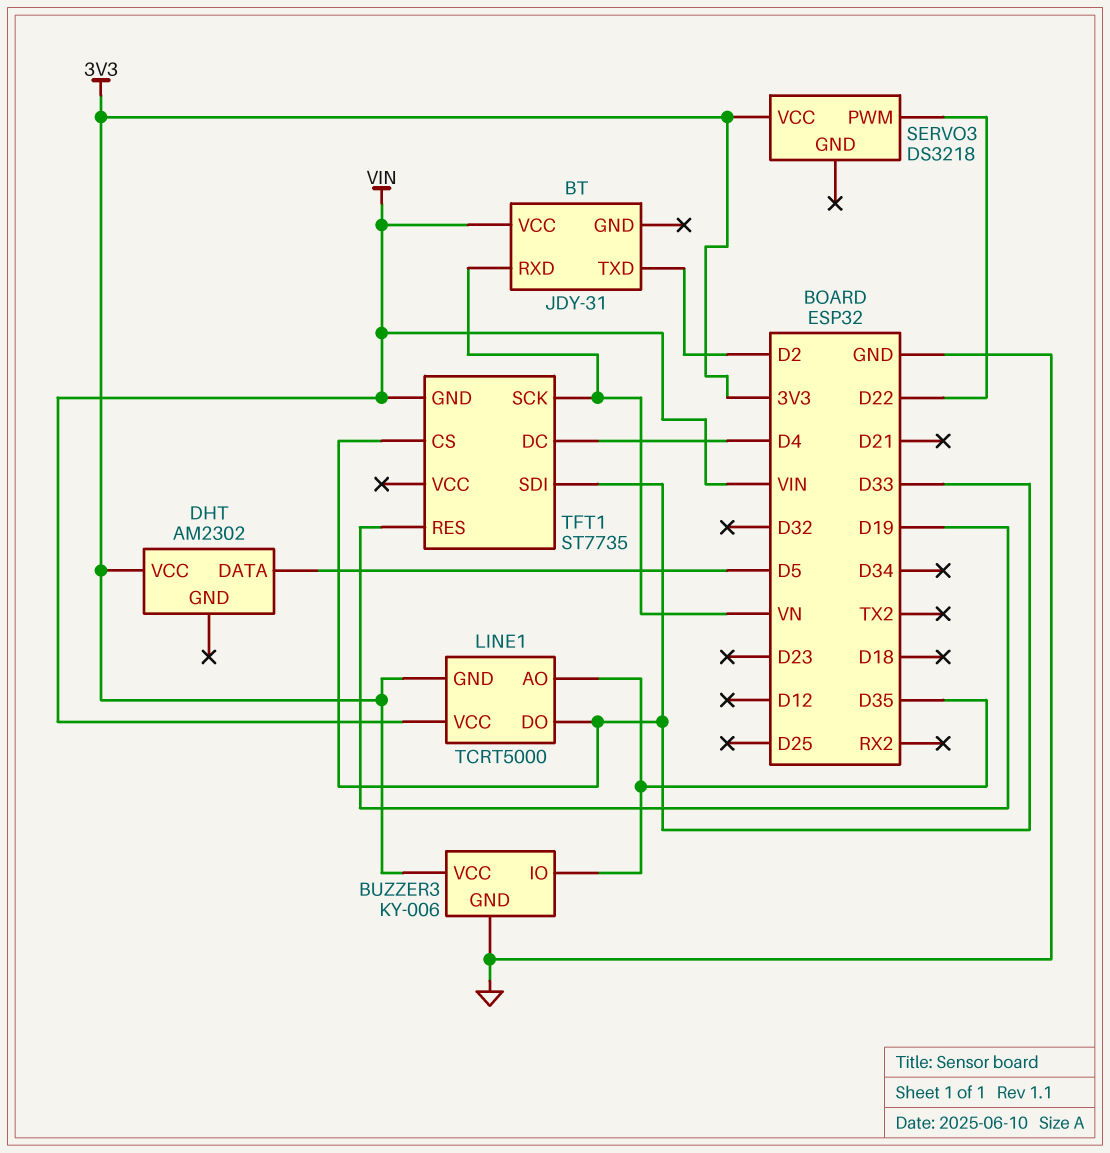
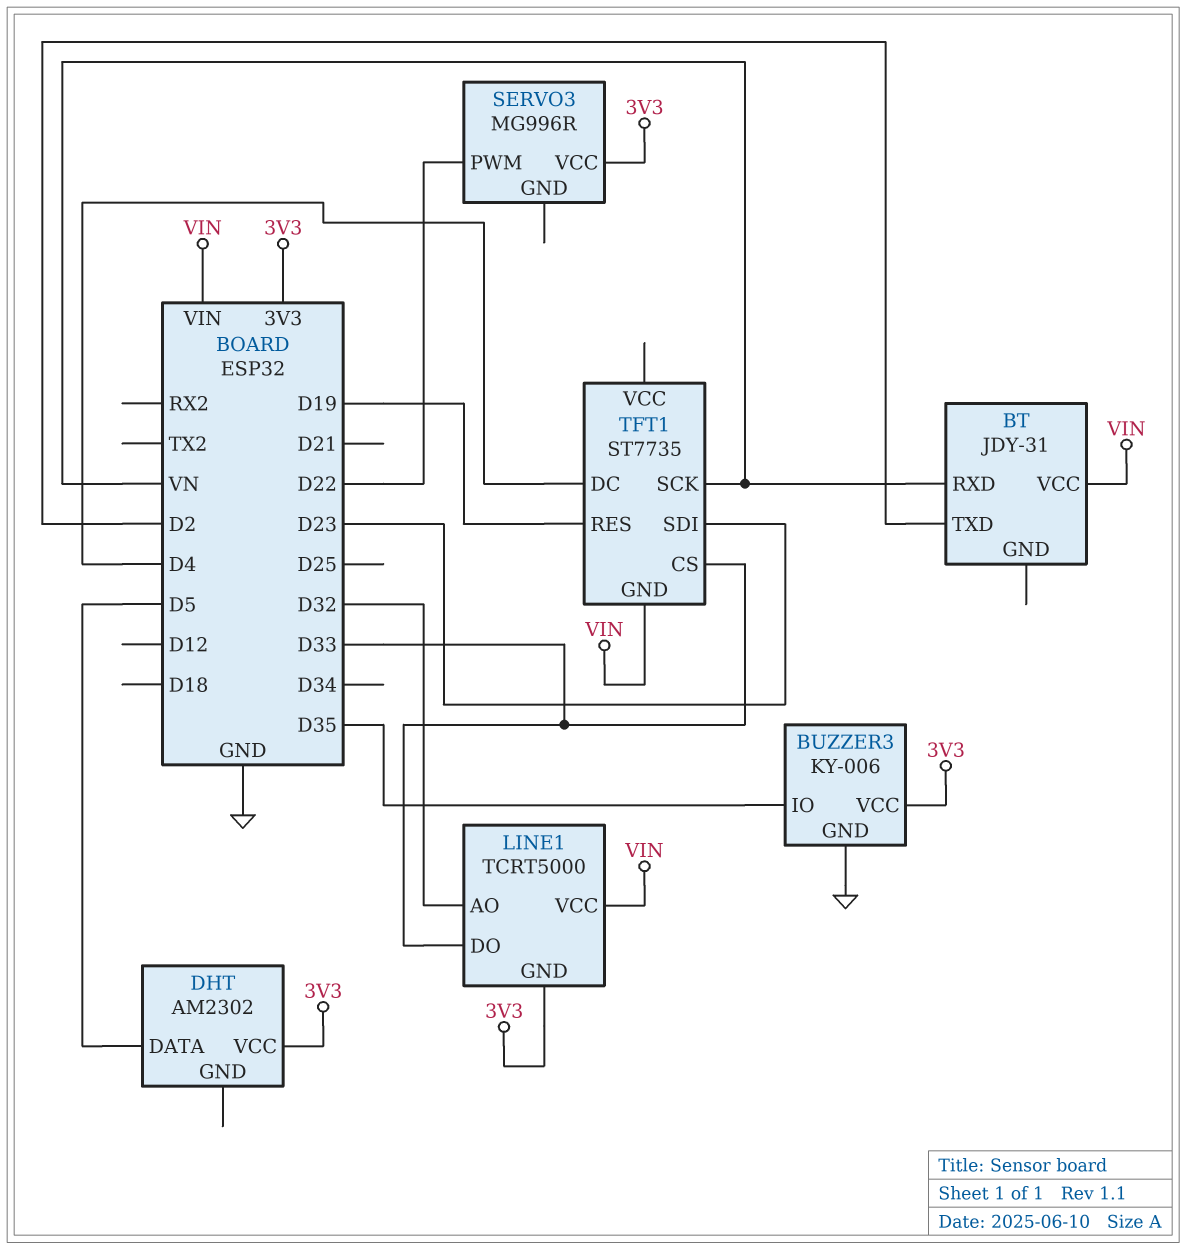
LINE1 pin AO: D35 -> D32
SERVO3: DS3218 -> MG996R
TFT1 pin SDI: D33 -> D23

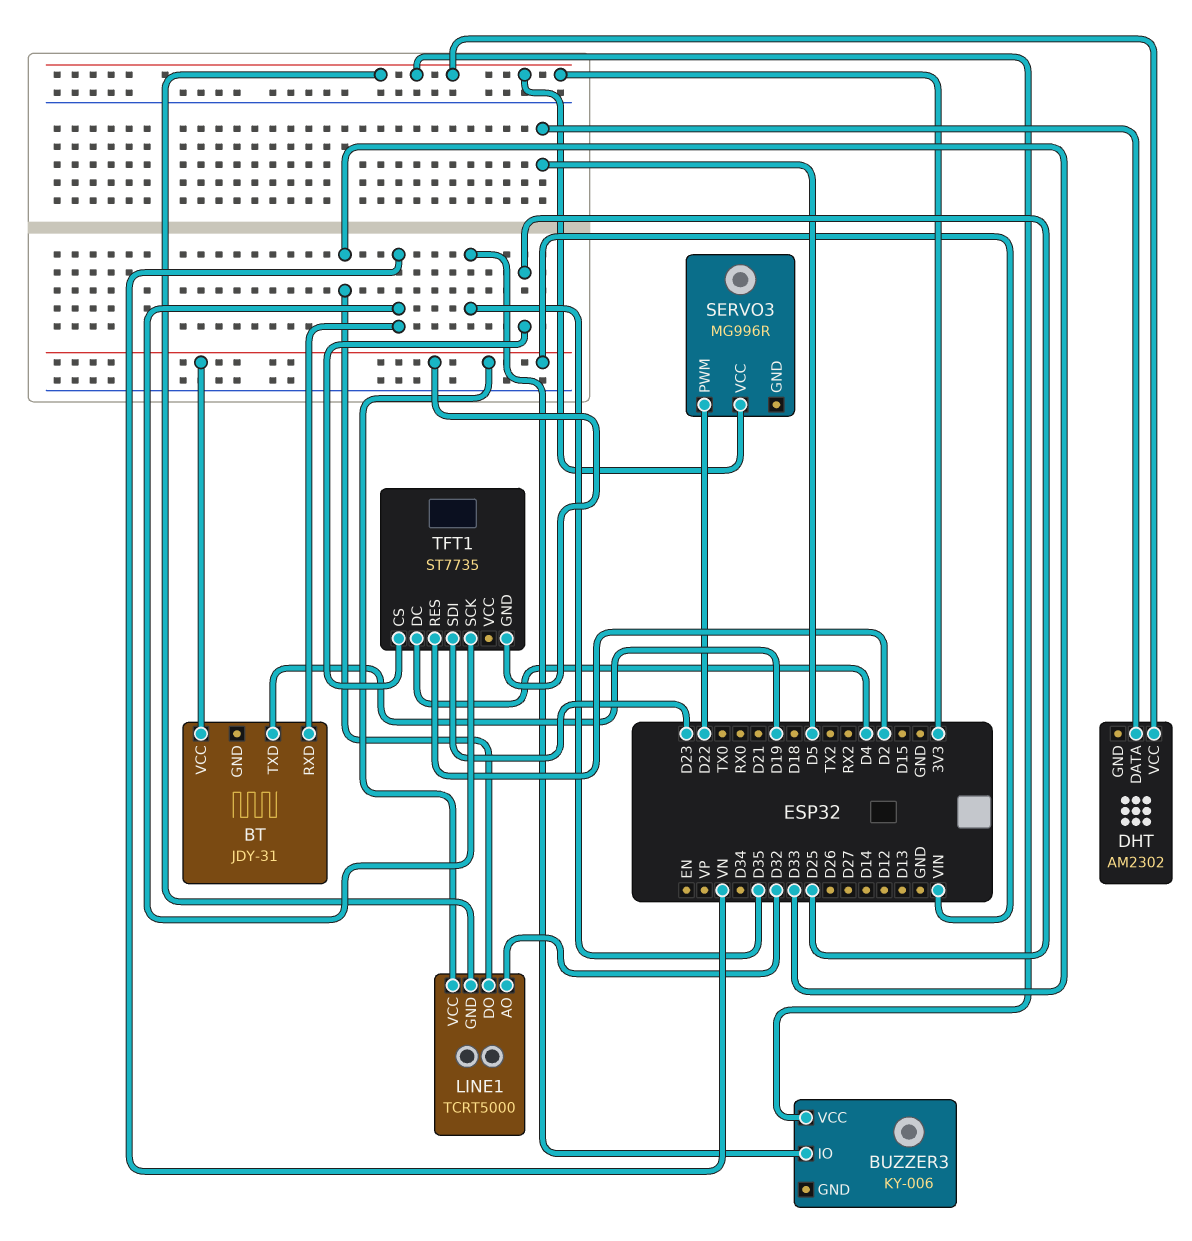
BT pin TXD: D2 -> D19
BUZZER3 pin GND: GND -> none
TFT1 pin CS: D33 -> D25
TFT1 pin RES: D19 -> D2

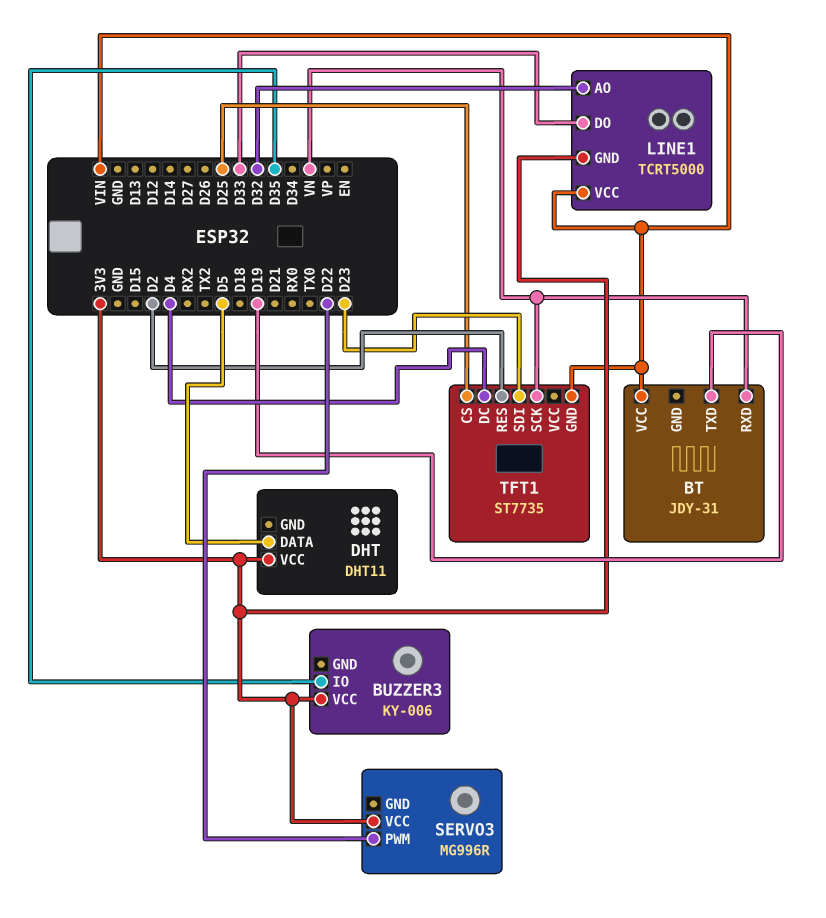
DHT: AM2302 -> DHT11

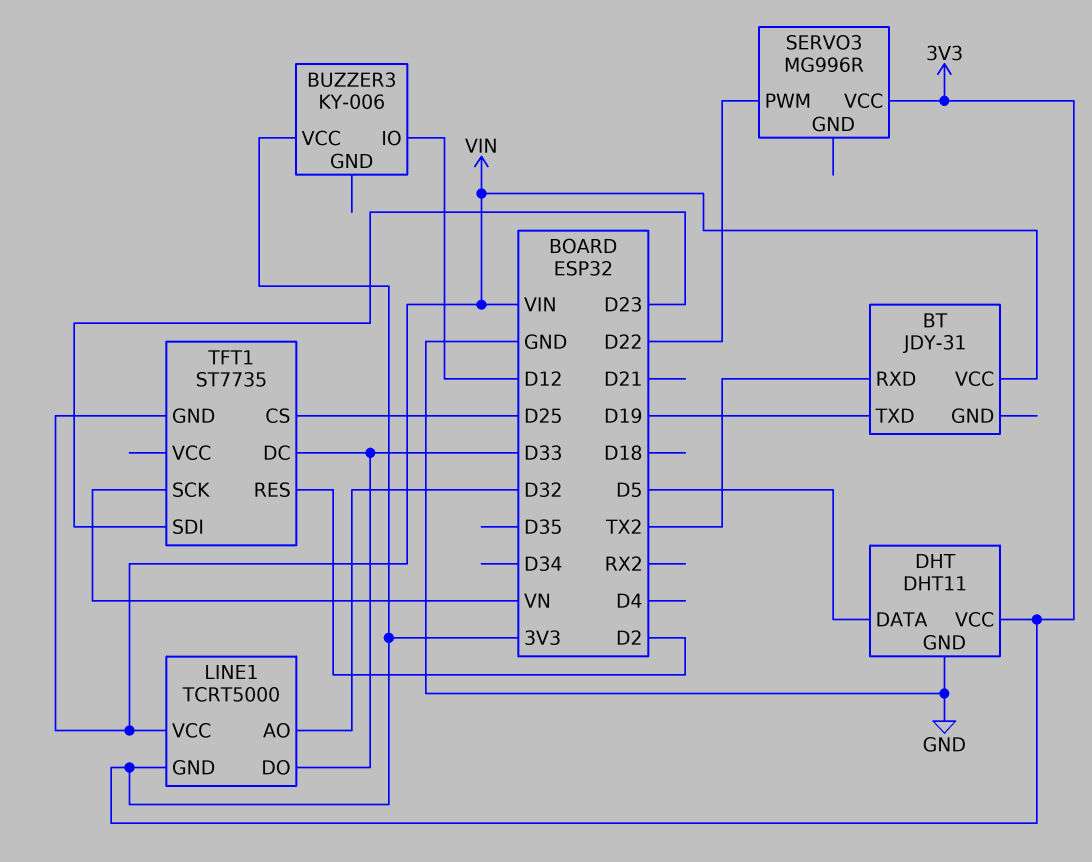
BT pin RXD: VN -> TX2
BUZZER3 pin IO: D35 -> D12
DHT pin GND: none -> GND
TFT1 pin DC: D4 -> D33

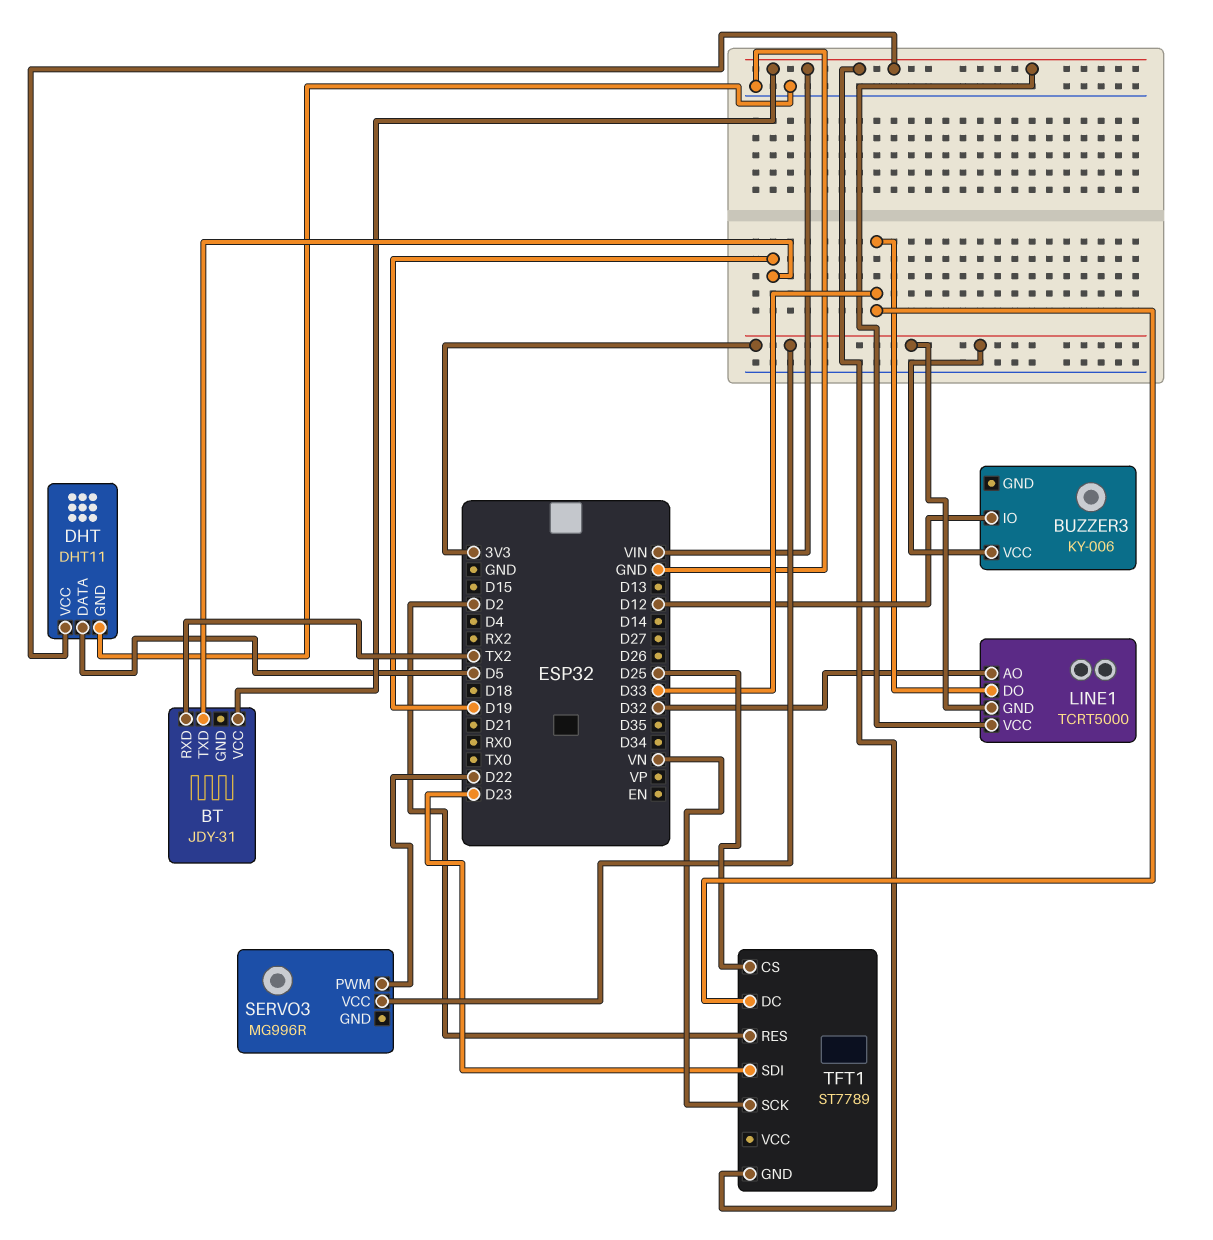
DHT pin VCC: 3V3 -> VIN
TFT1: ST7735 -> ST7789

